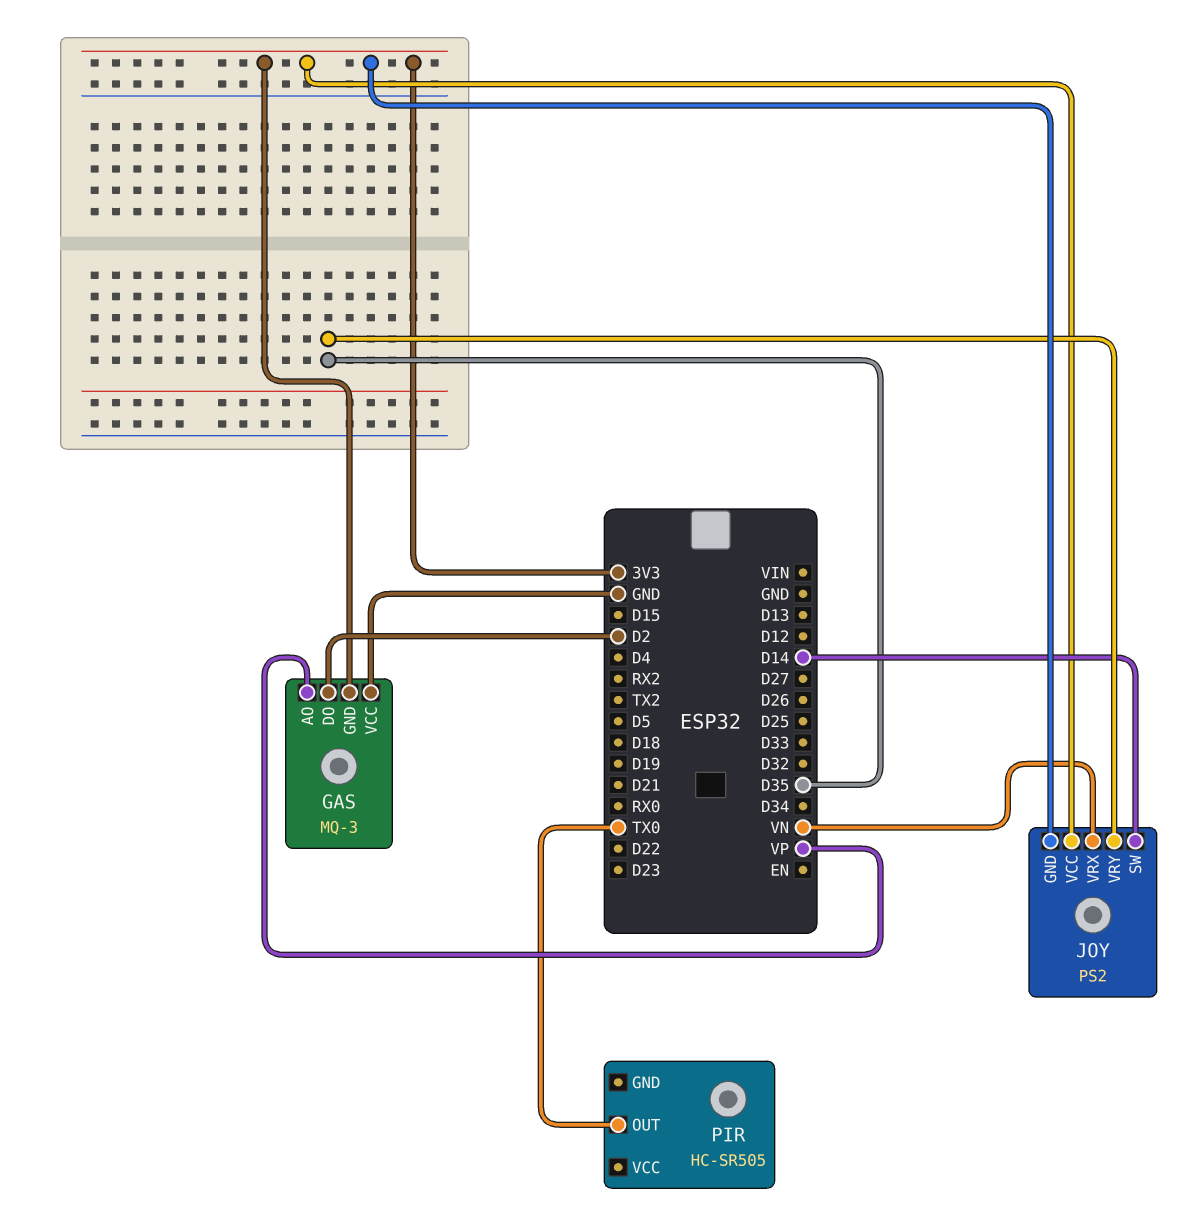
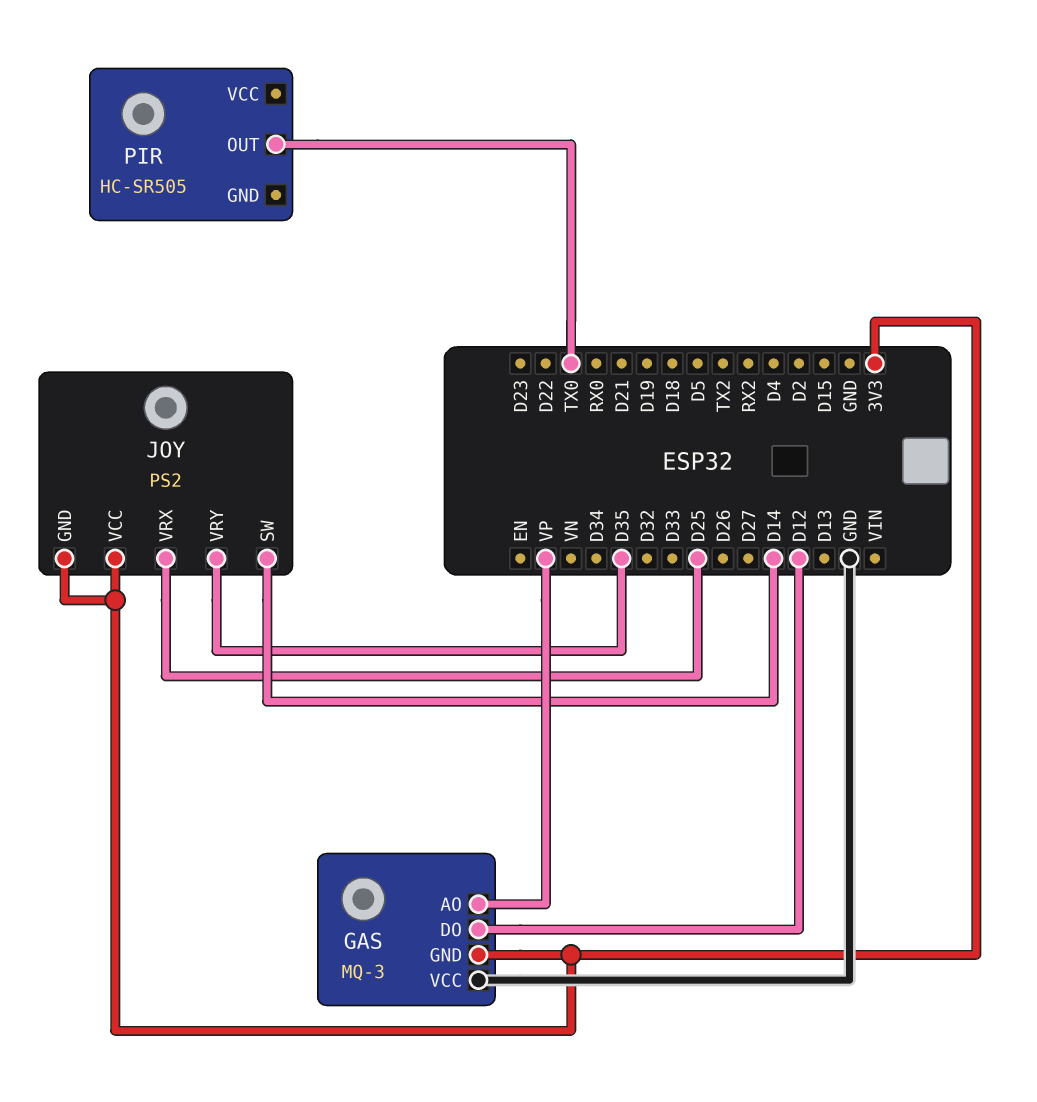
GAS pin DO: D2 -> D12
JOY pin VRX: VN -> D25

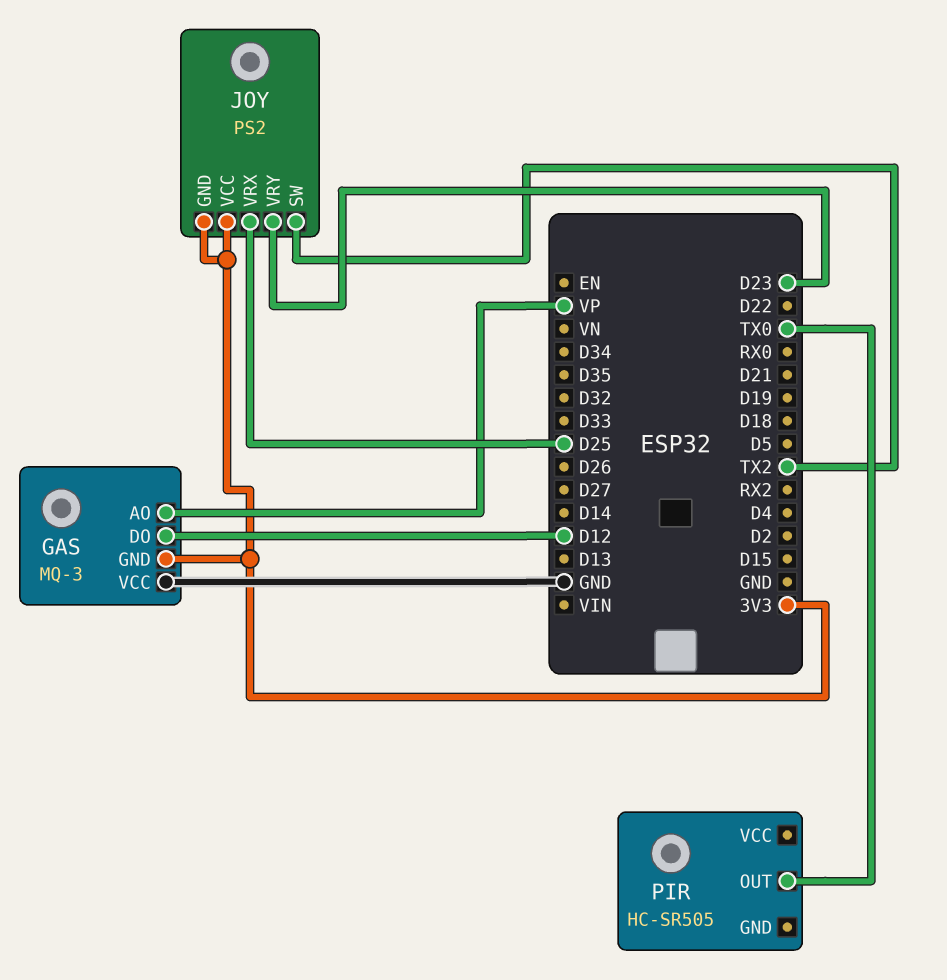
JOY pin SW: D14 -> TX2
JOY pin VRY: D35 -> D23

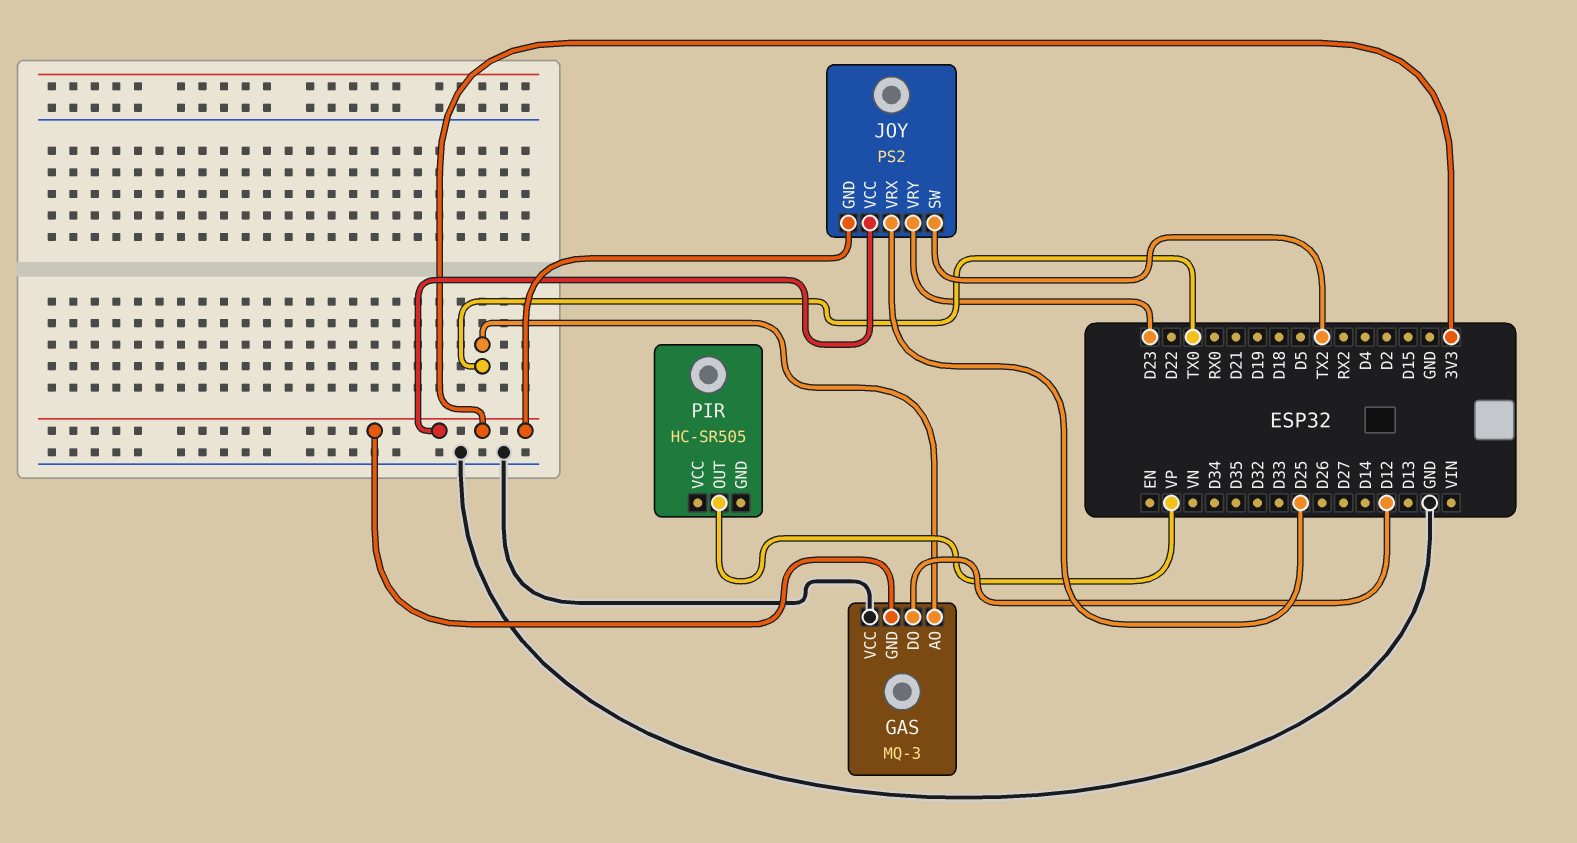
GAS pin AO: VP -> TX0
PIR pin OUT: TX0 -> VP

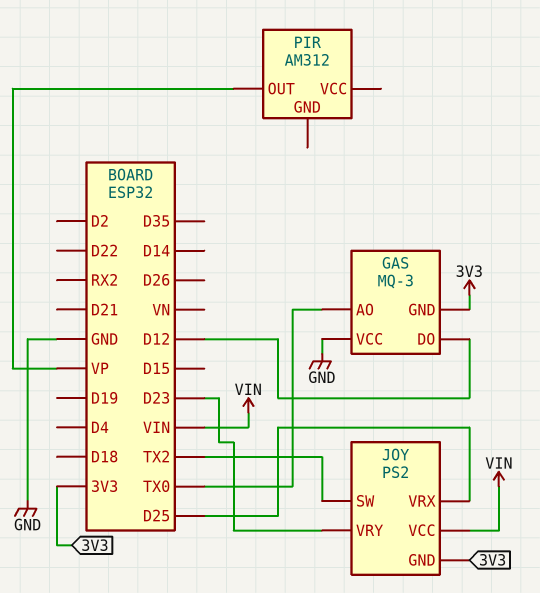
JOY pin VCC: 3V3 -> VIN
PIR: HC-SR505 -> AM312

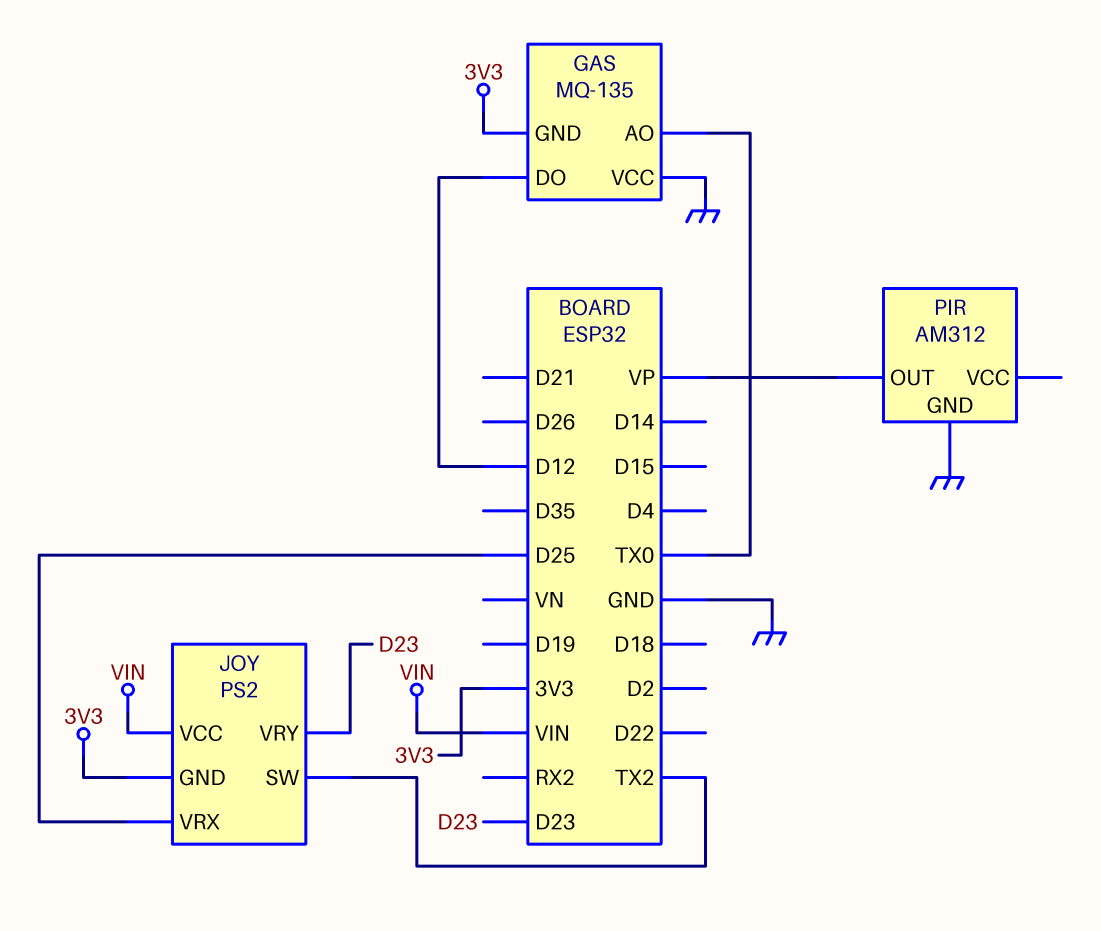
GAS: MQ-3 -> MQ-135
PIR pin GND: none -> GND

